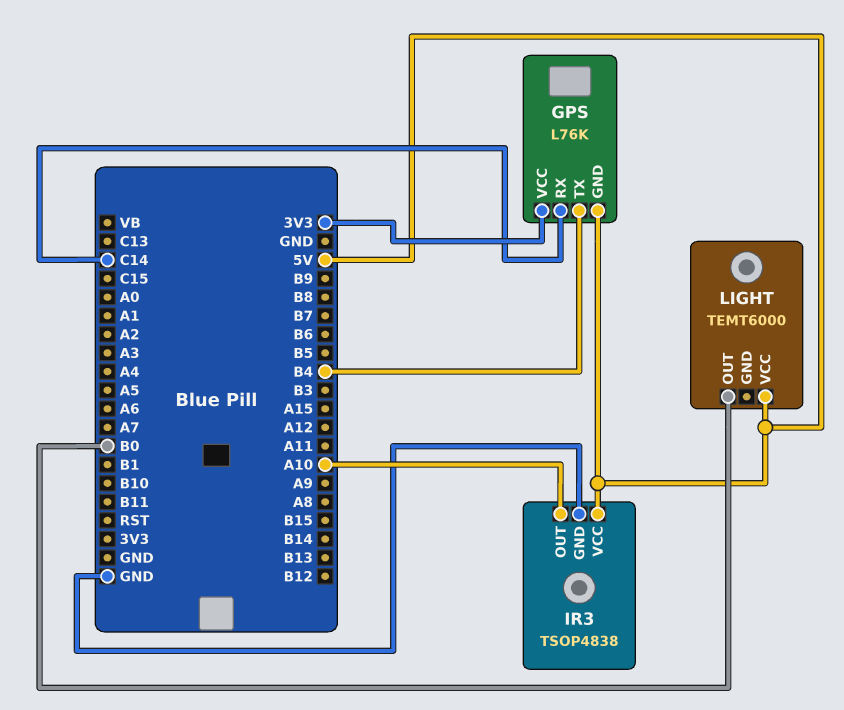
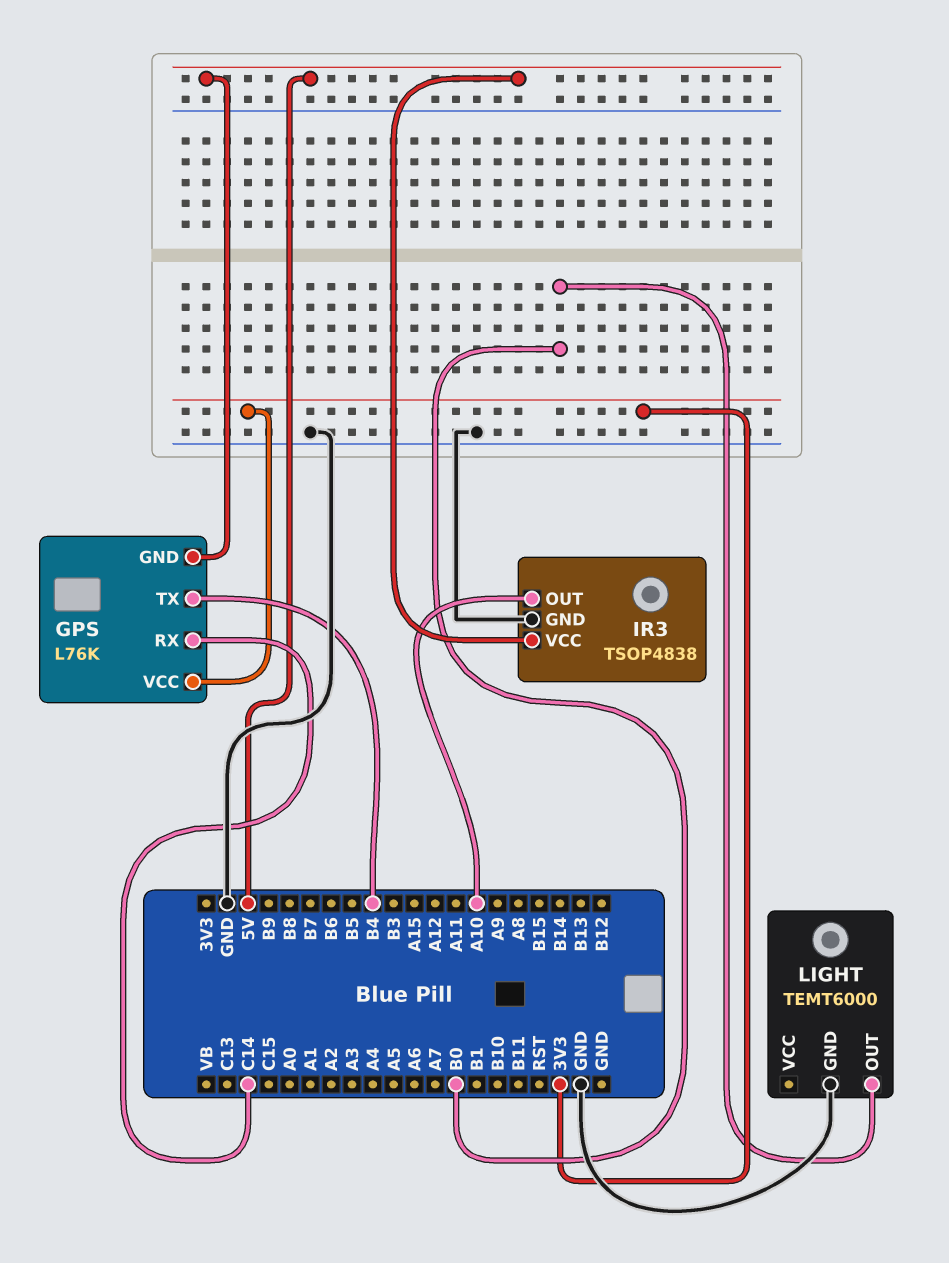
LIGHT pin GND: none -> GND
LIGHT pin VCC: 5V -> none

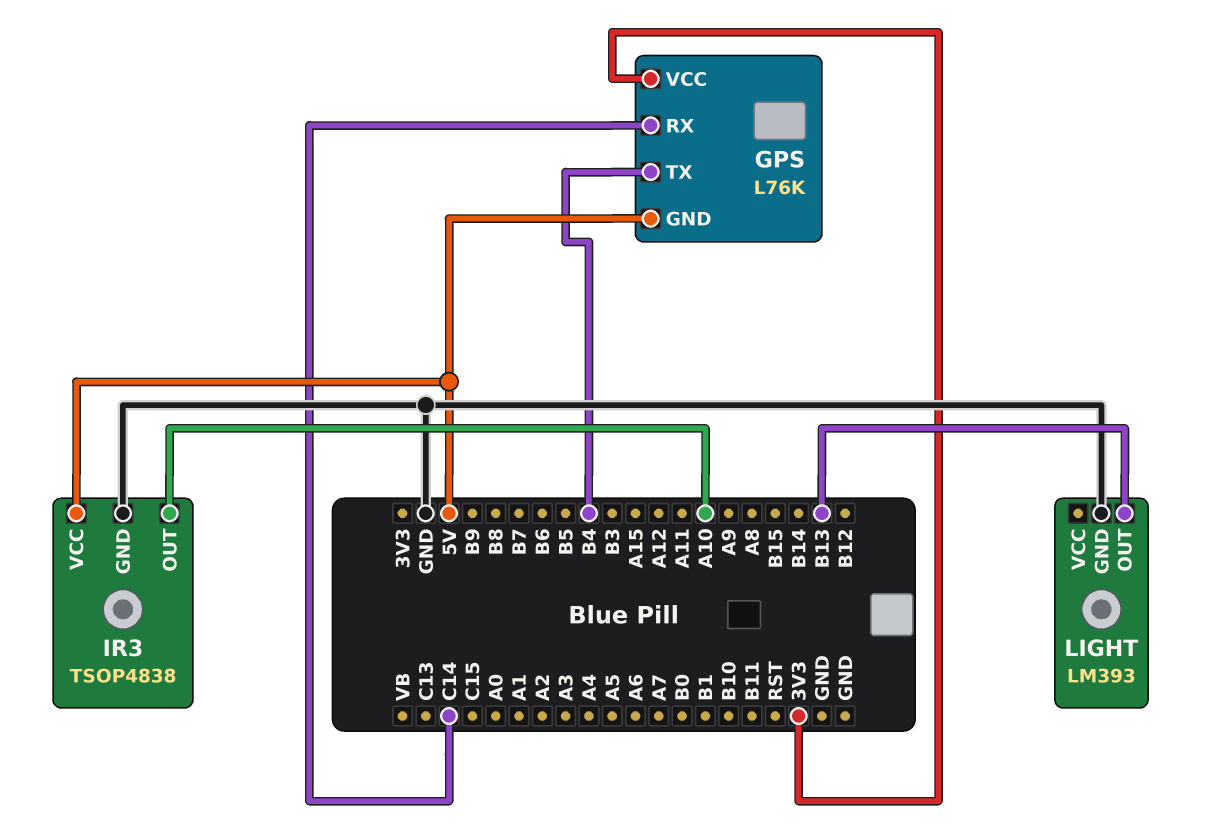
LIGHT: TEMT6000 -> LM393
LIGHT pin OUT: B0 -> B13

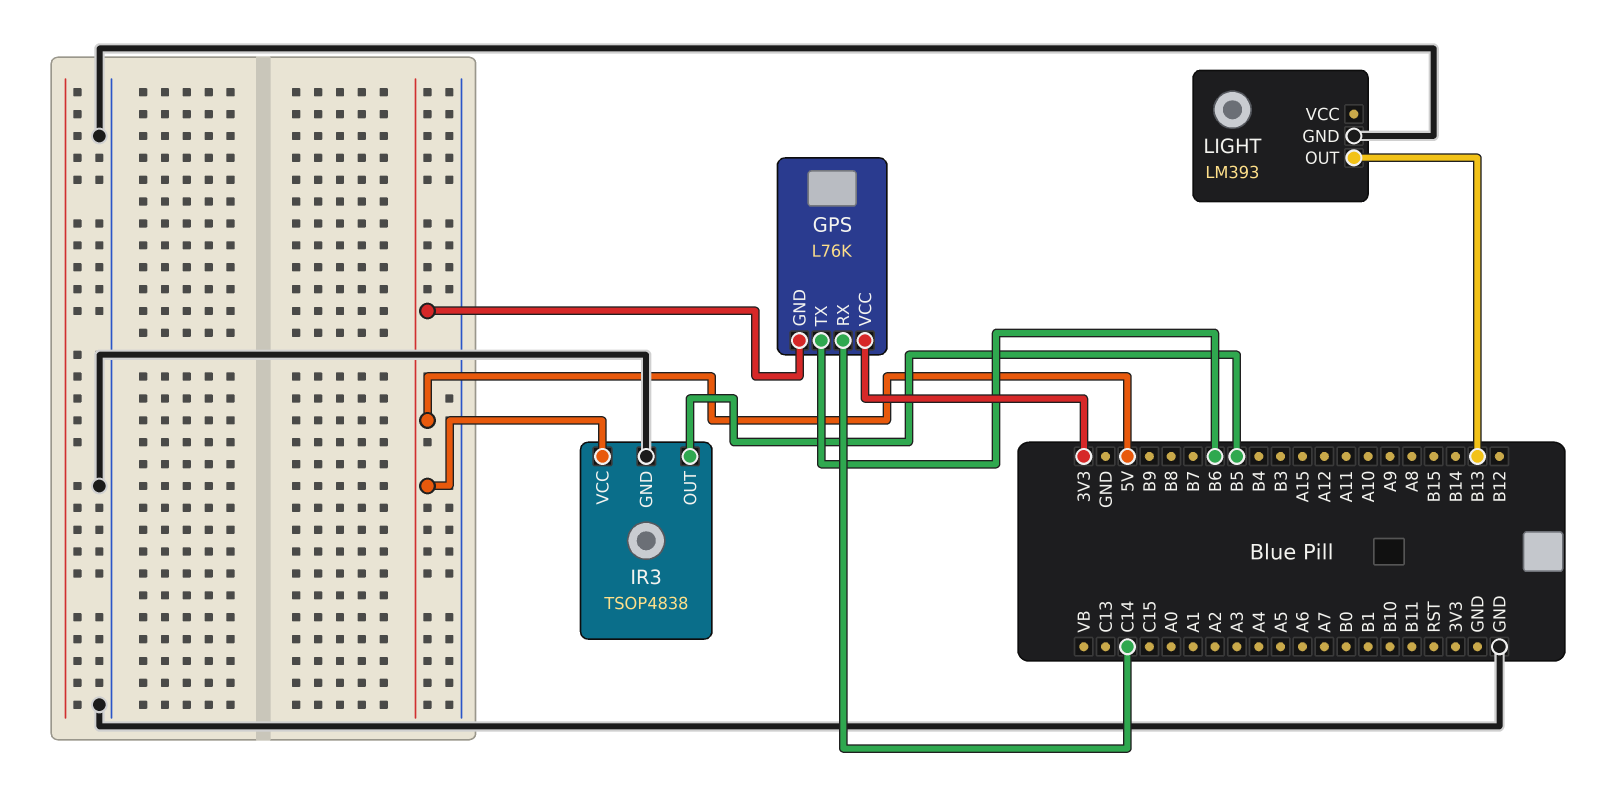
GPS pin TX: B4 -> B6
IR3 pin OUT: A10 -> B5

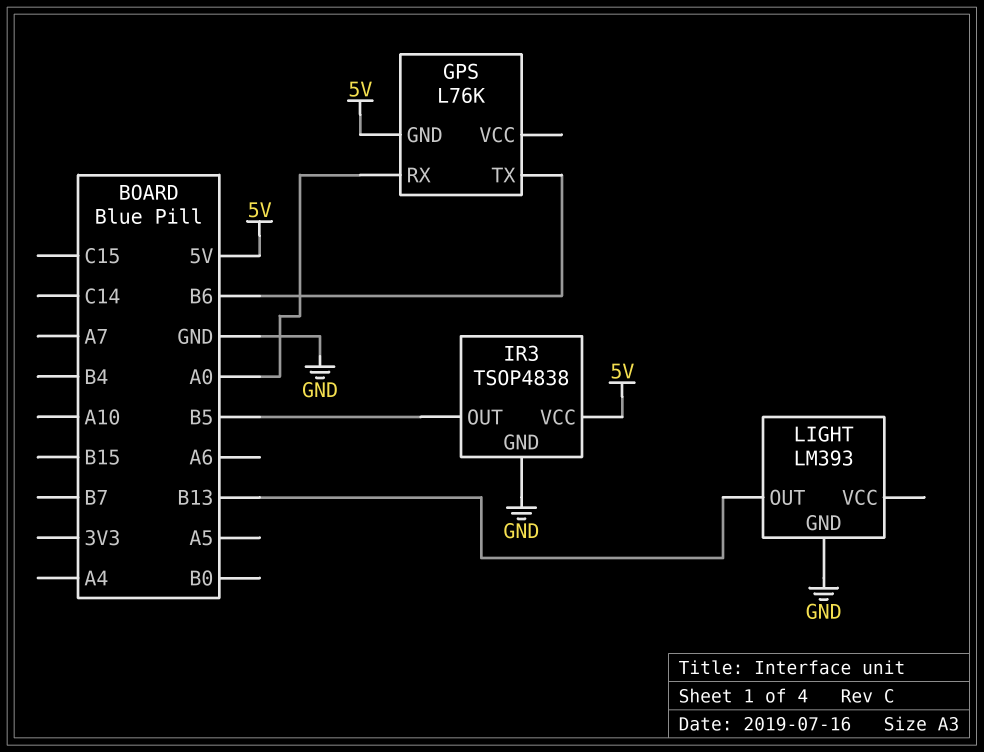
GPS pin RX: C14 -> A0
GPS pin VCC: 3V3 -> none

